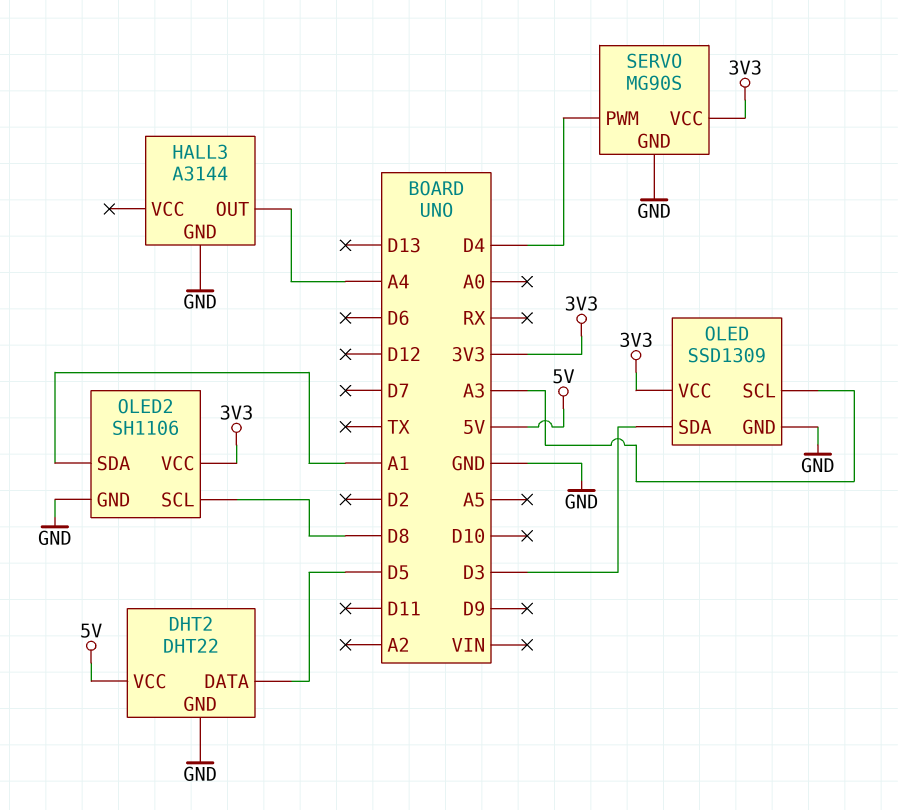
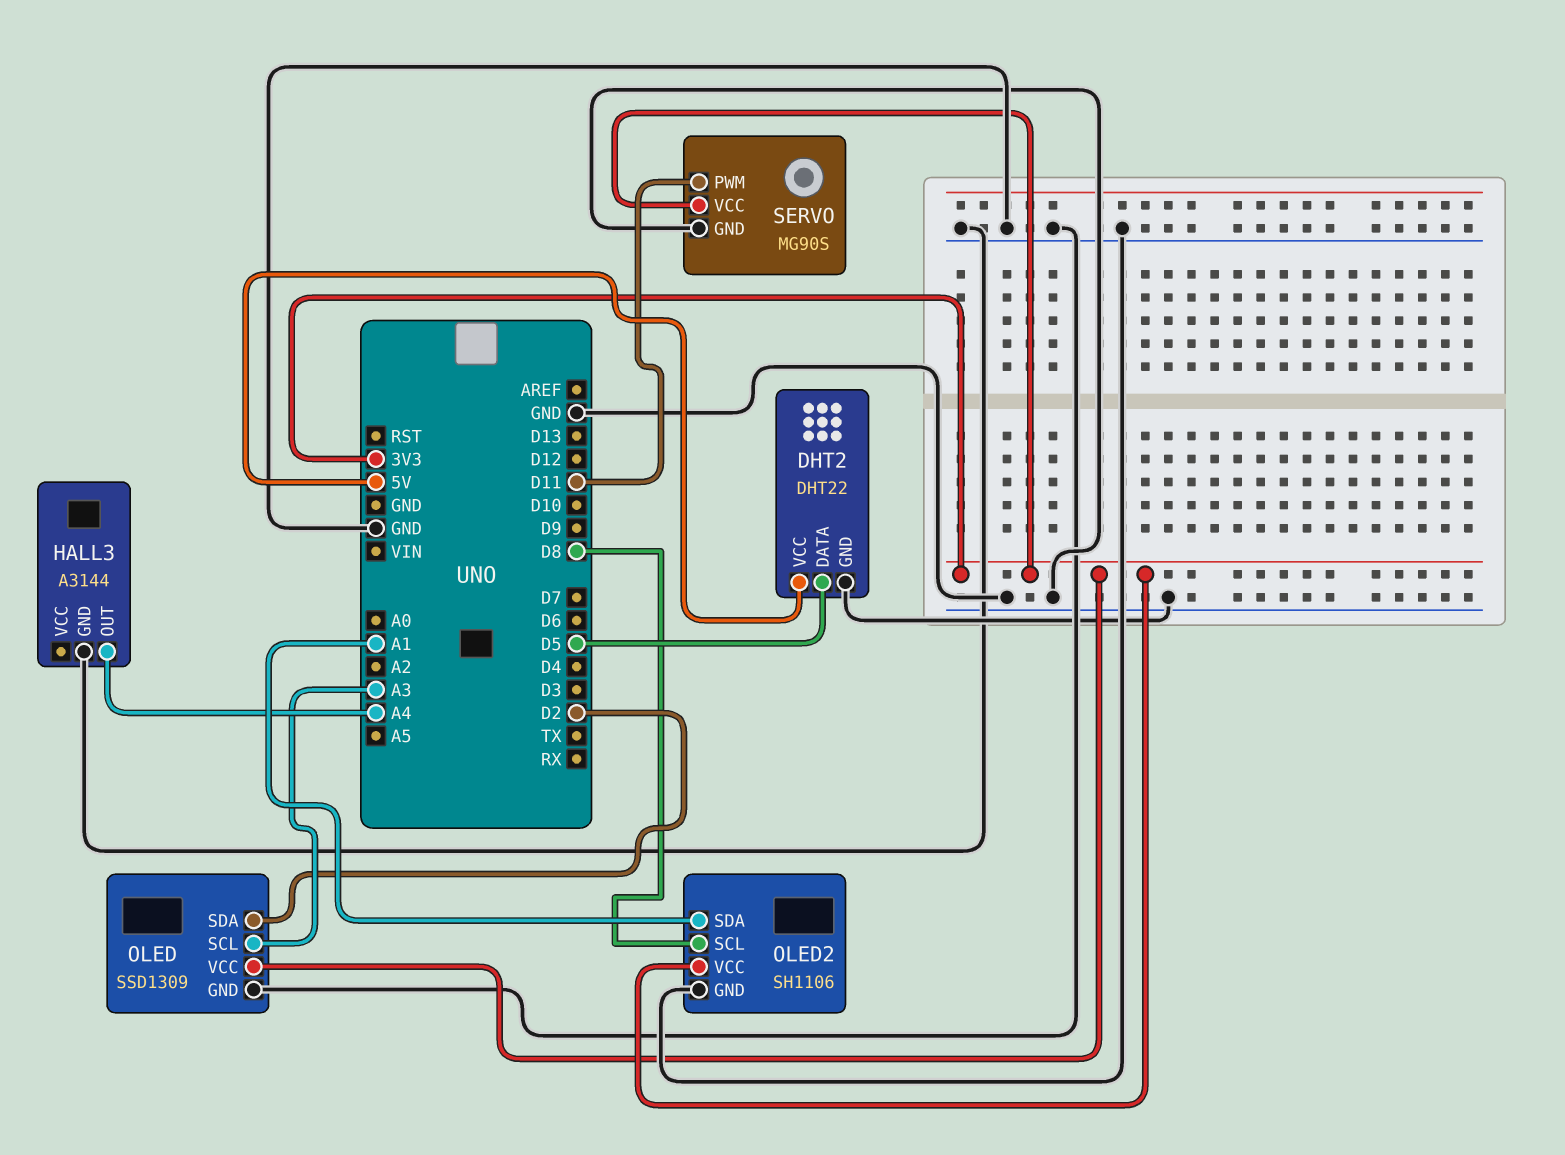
OLED pin SDA: D3 -> D2
SERVO pin PWM: D4 -> D11

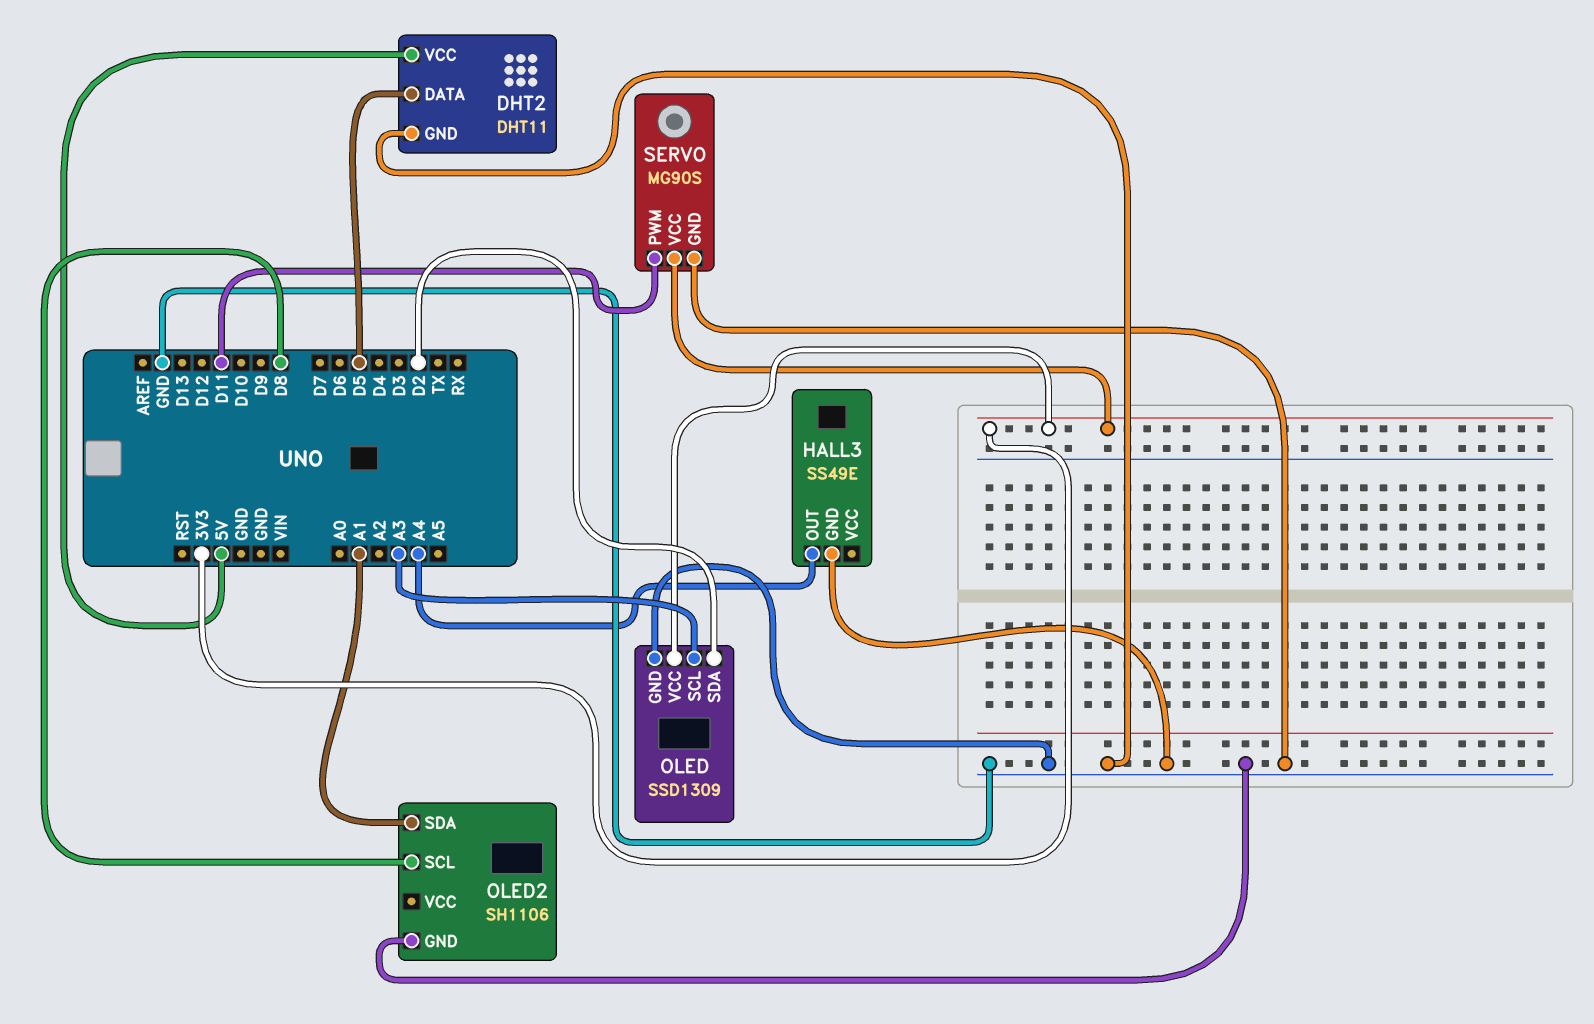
DHT2: DHT22 -> DHT11
HALL3: A3144 -> SS49E
OLED2 pin VCC: 3V3 -> none

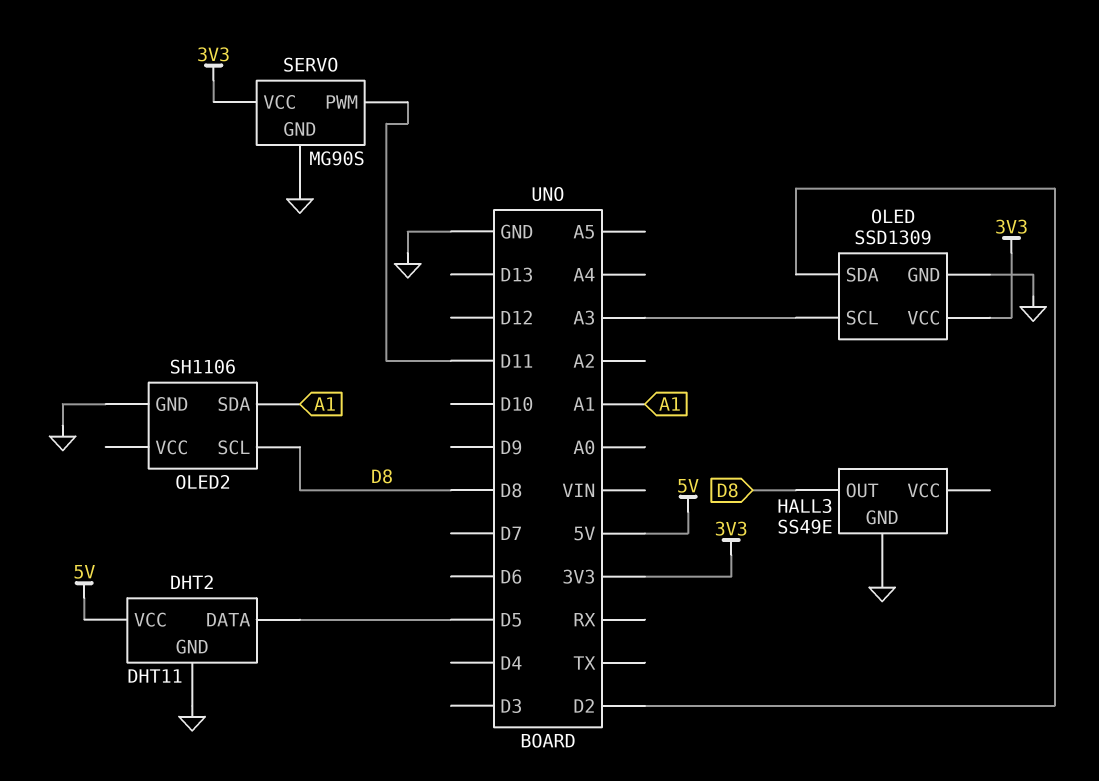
HALL3 pin OUT: A4 -> D8

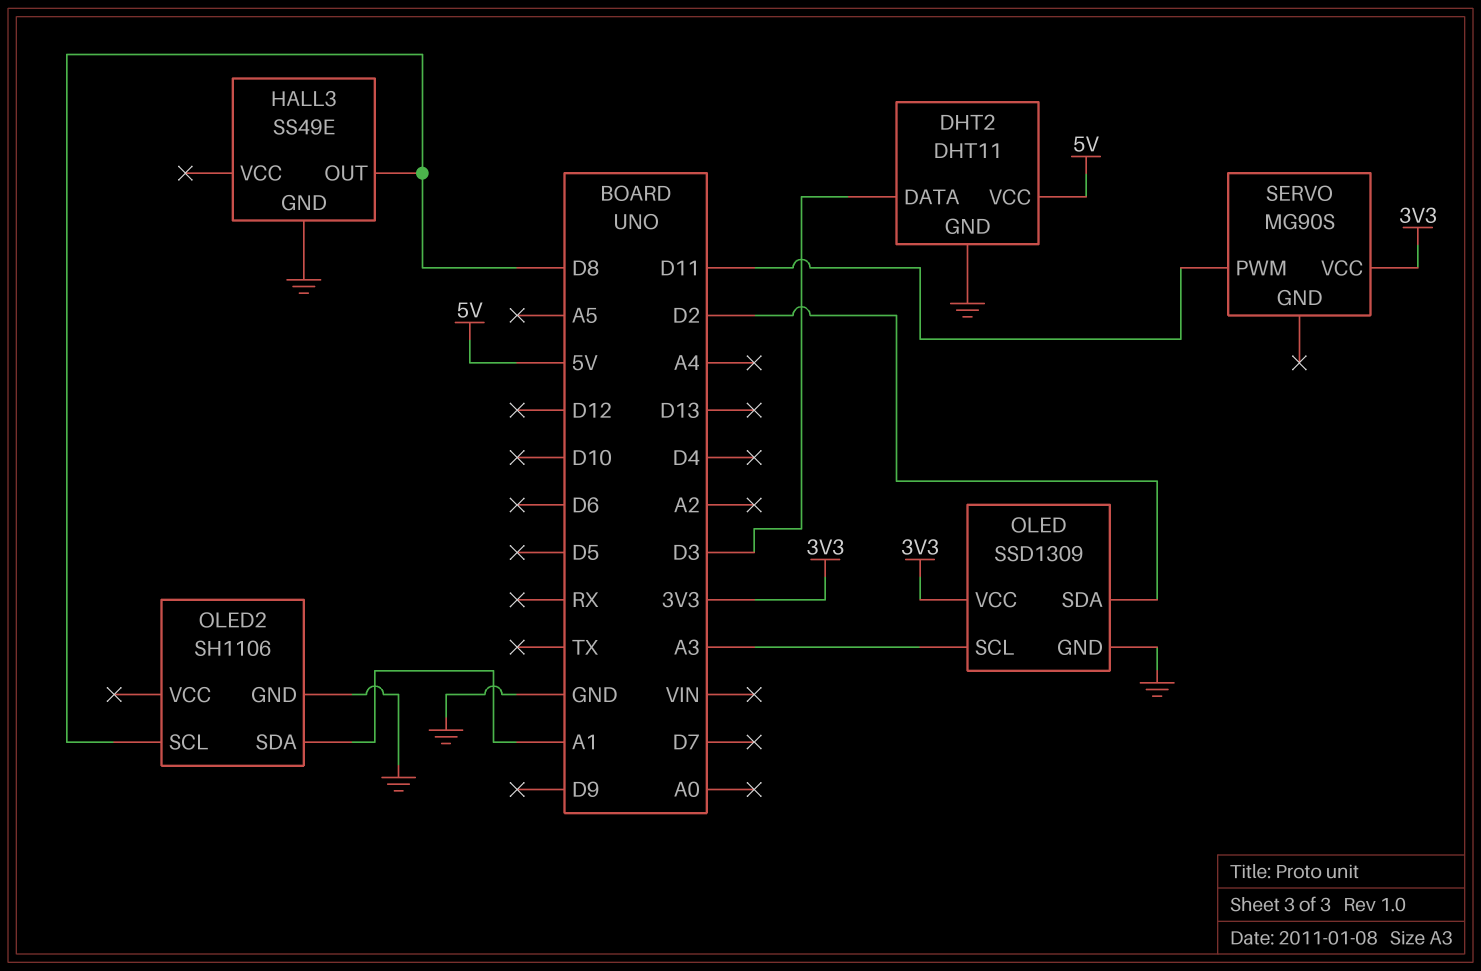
DHT2 pin DATA: D5 -> D3
SERVO pin GND: GND -> none

